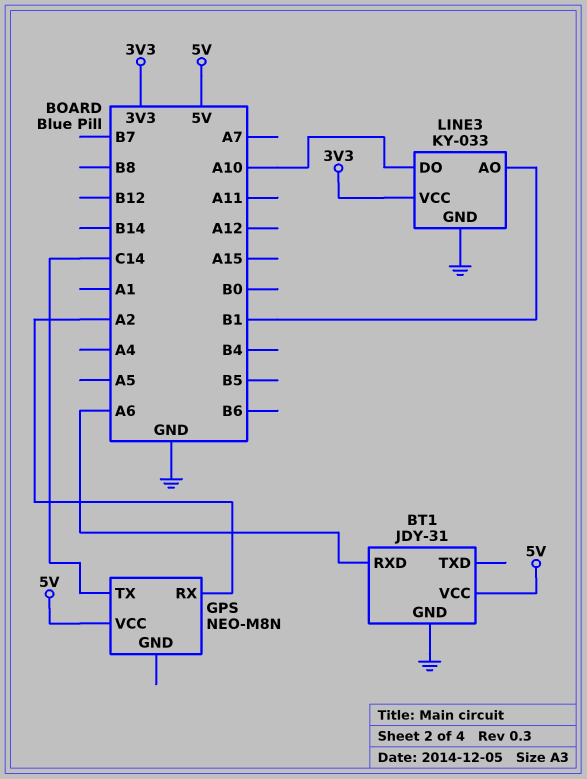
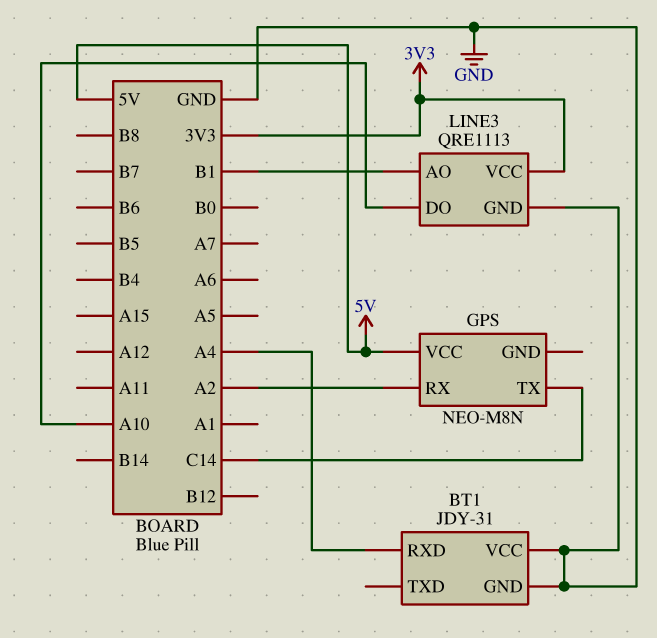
BT1 pin RXD: A6 -> A4
BT1 pin VCC: 5V -> GND
LINE3: KY-033 -> QRE1113

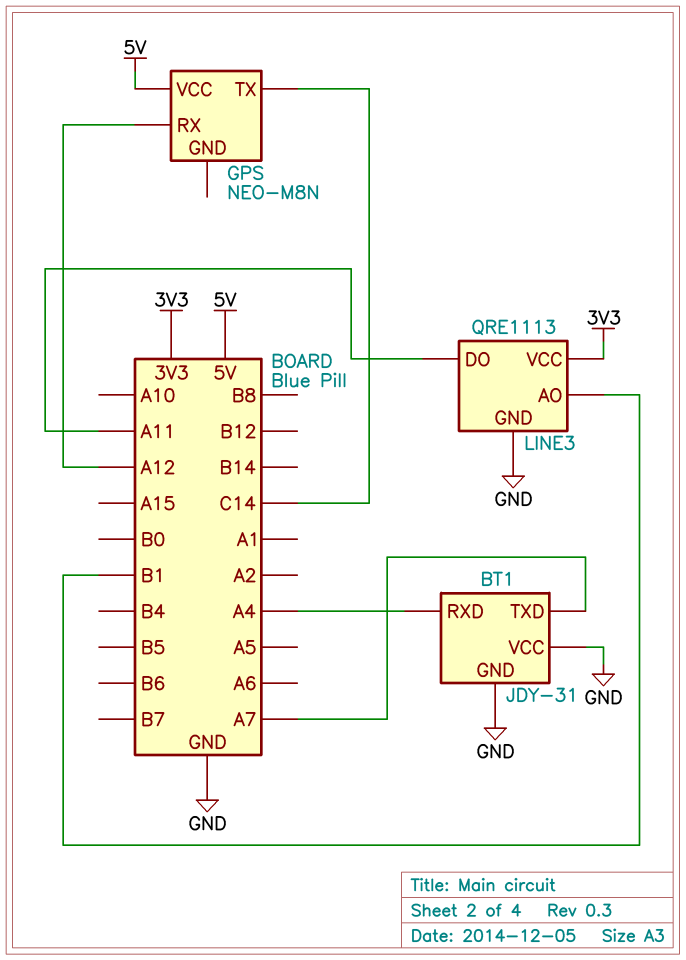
BT1 pin TXD: none -> A7
GPS pin RX: A2 -> A12
LINE3 pin DO: A10 -> A11

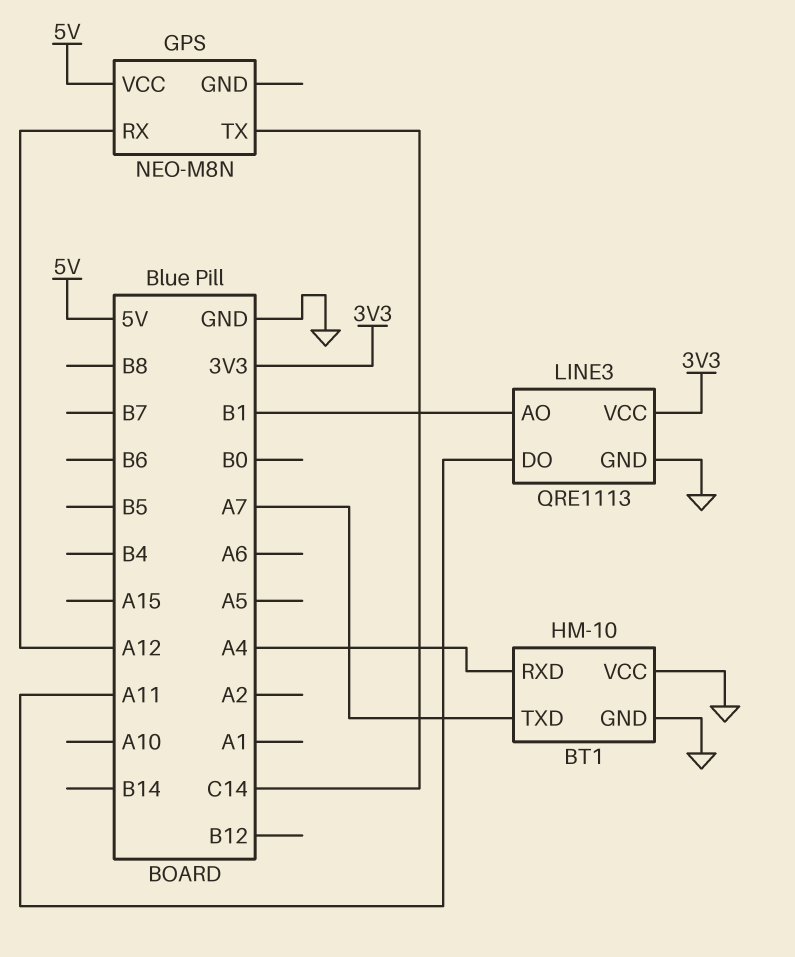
BT1: JDY-31 -> HM-10

